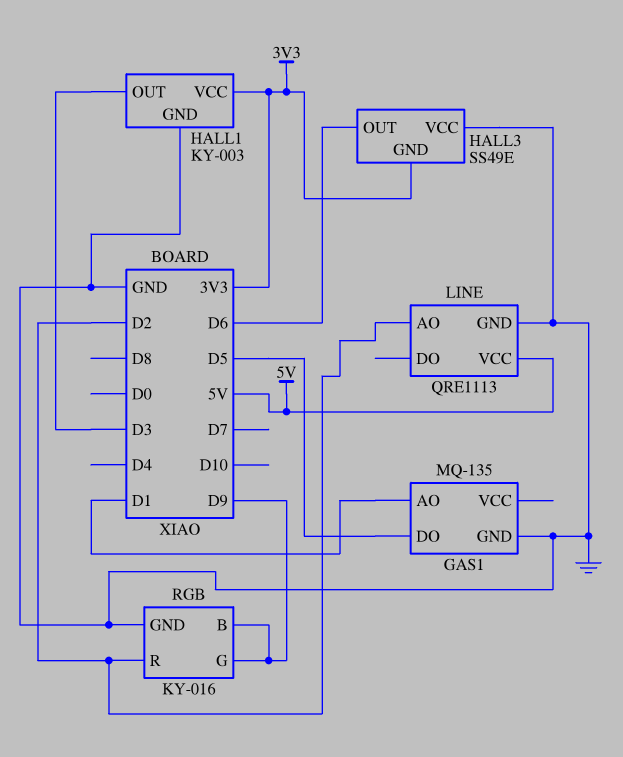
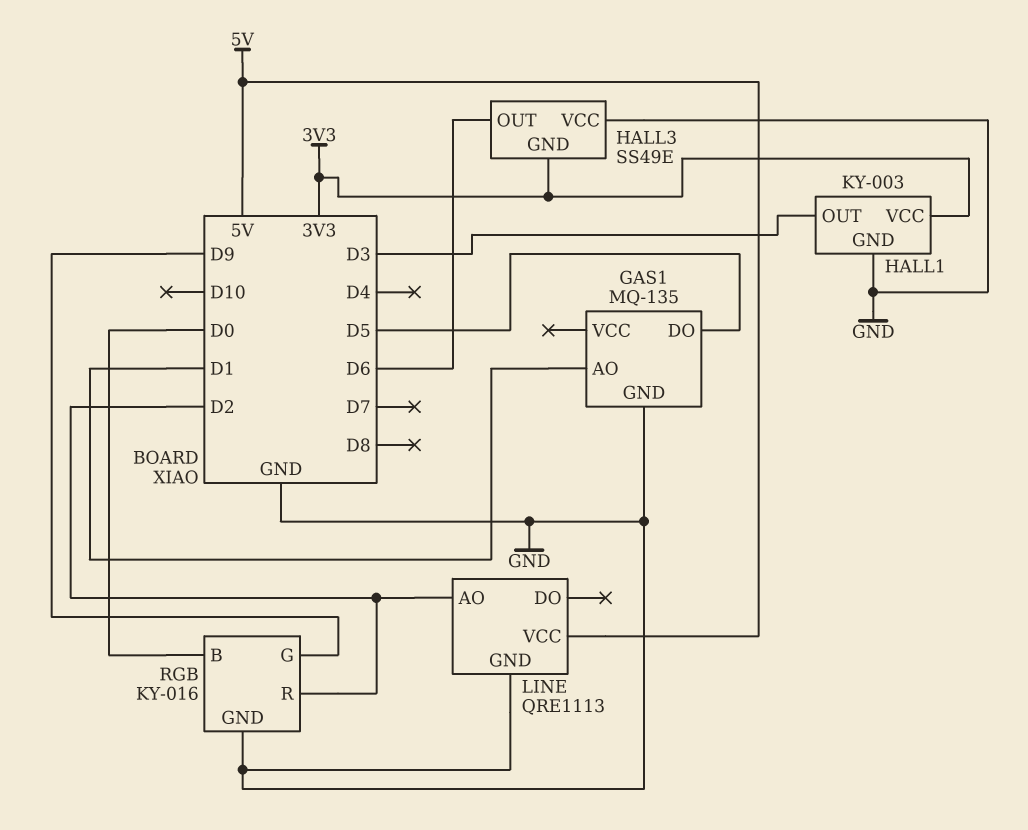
RGB pin B: D9 -> D0

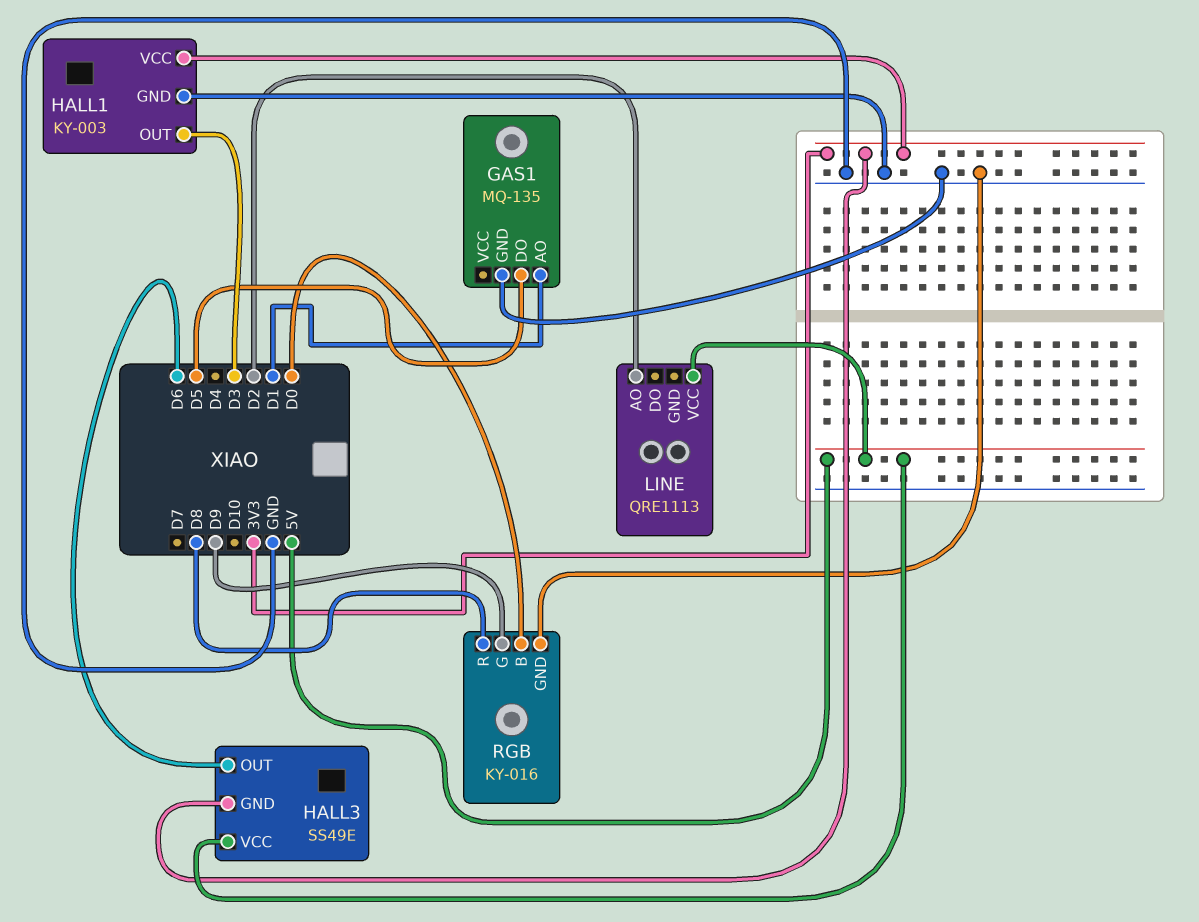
HALL3 pin VCC: GND -> 5V
LINE pin GND: GND -> none
RGB pin R: D2 -> D8

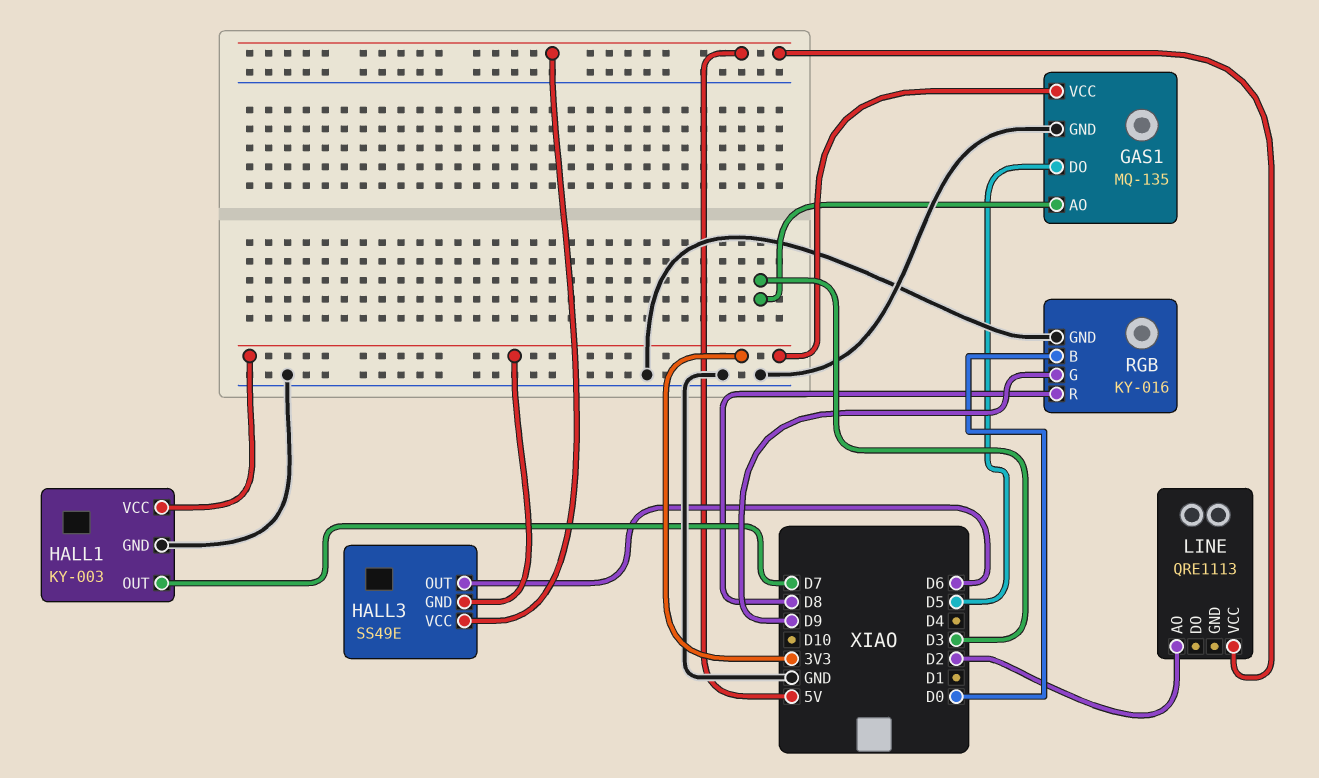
GAS1 pin AO: D1 -> D3
GAS1 pin VCC: none -> 3V3
HALL1 pin OUT: D3 -> D7

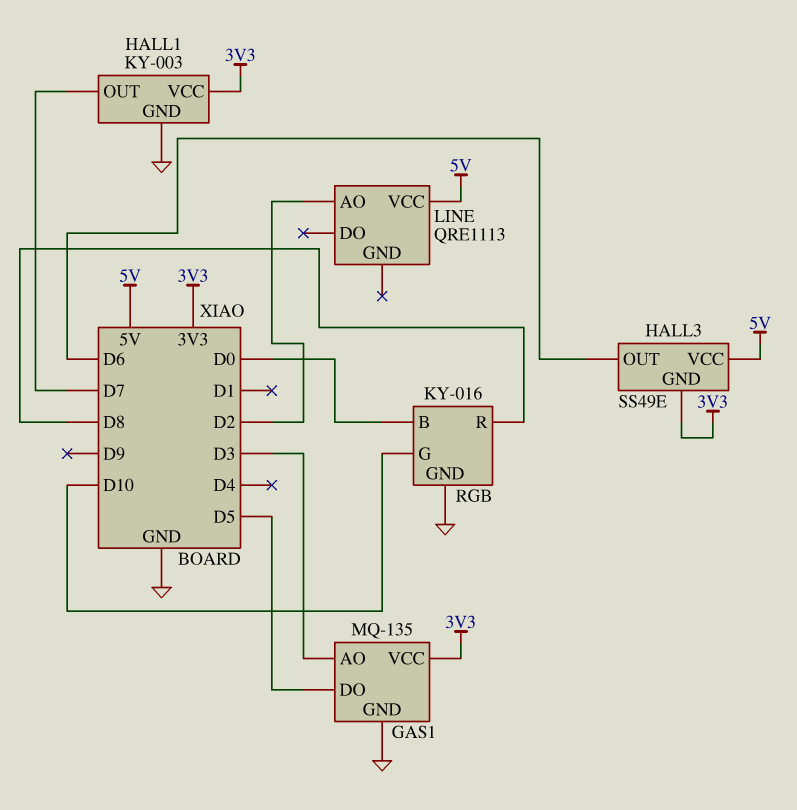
RGB pin G: D9 -> D10

